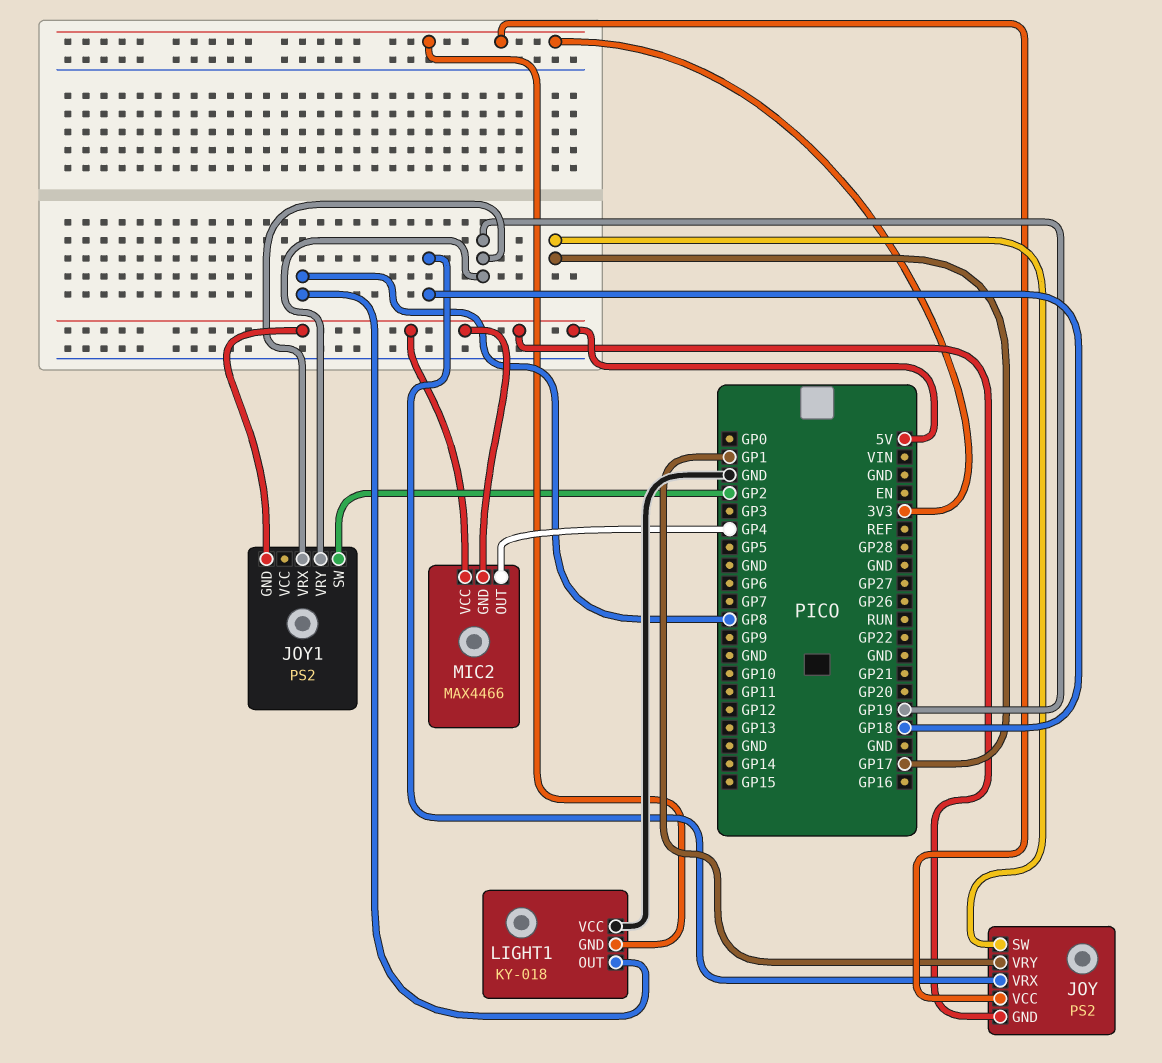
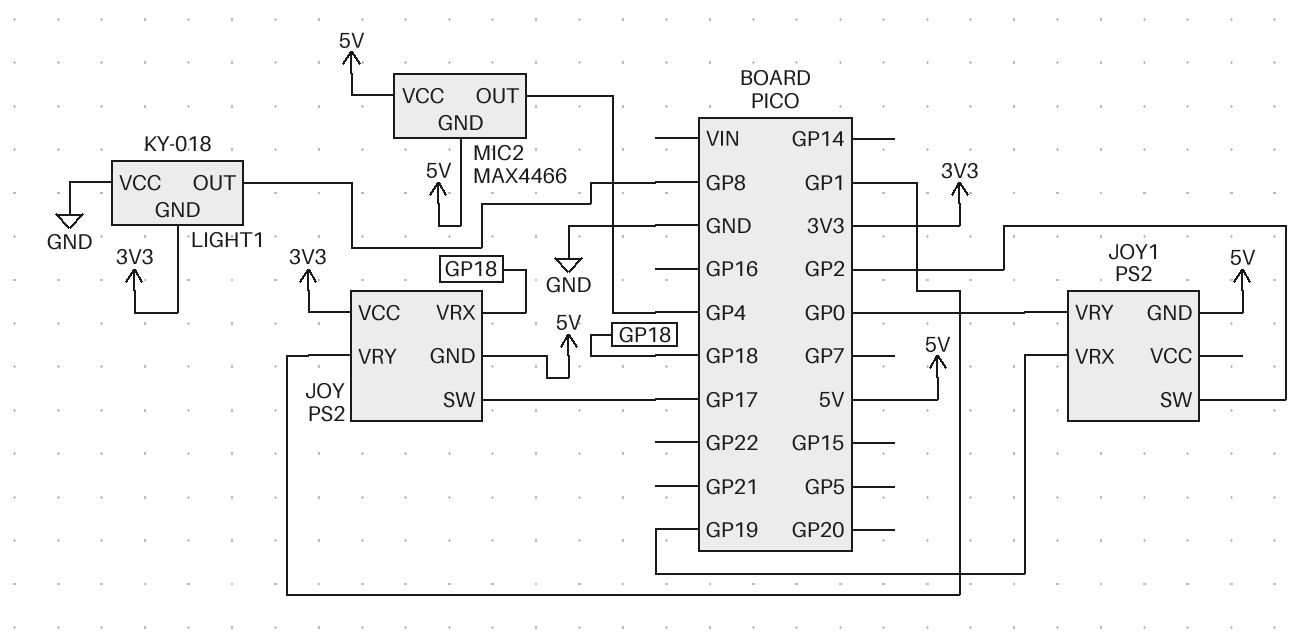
JOY1 pin VRY: GP19 -> GP0

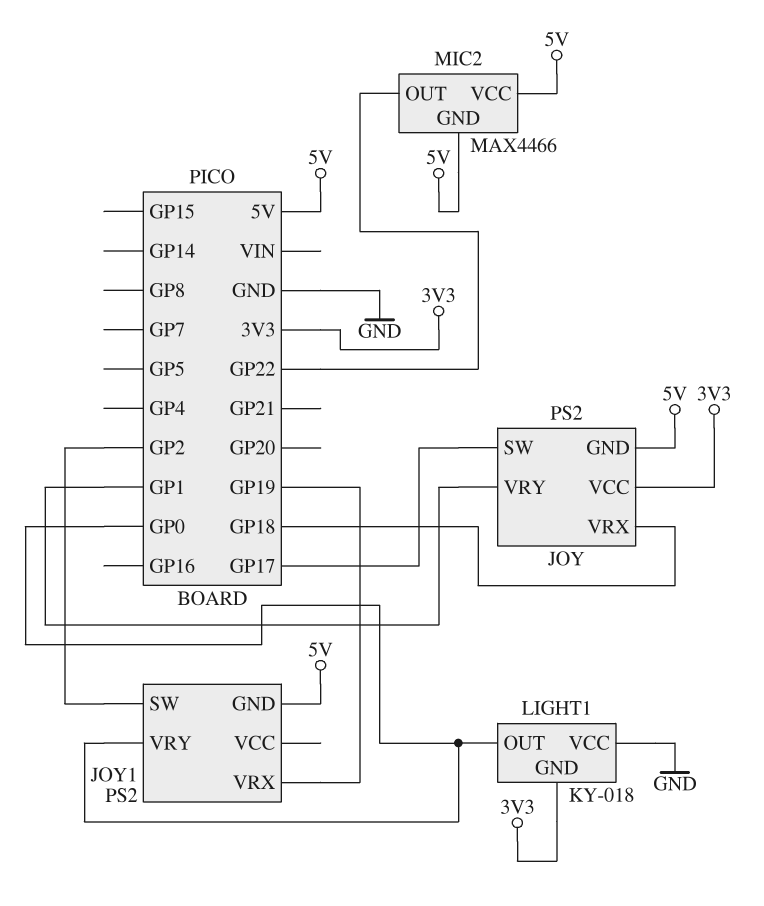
LIGHT1 pin OUT: GP8 -> GP0
MIC2 pin OUT: GP4 -> GP22

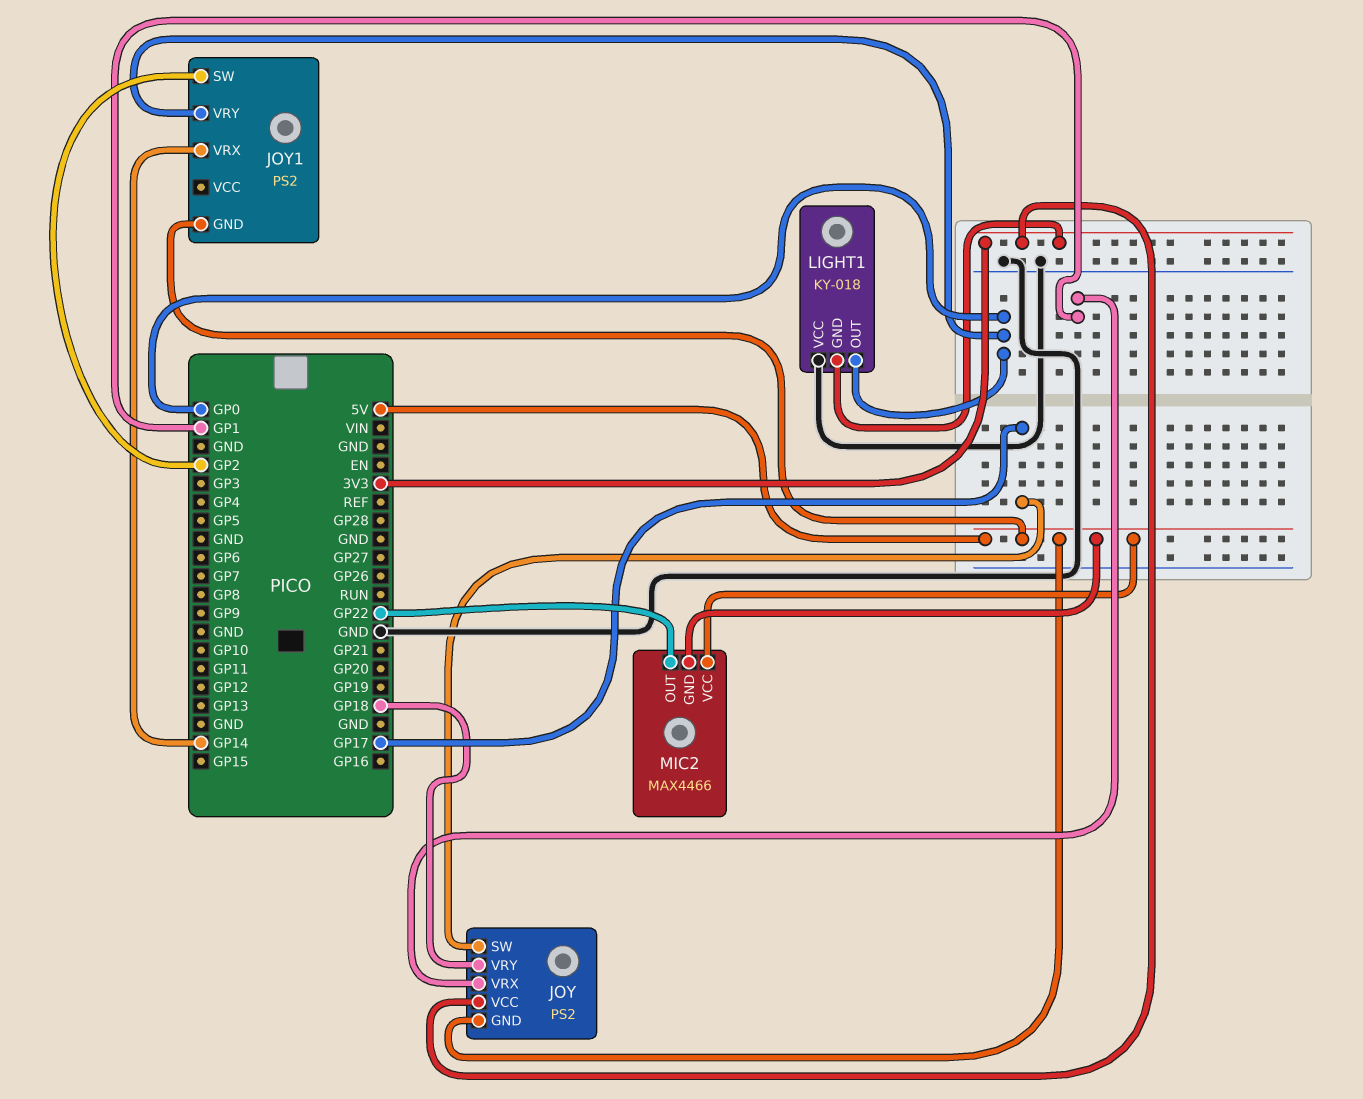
JOY pin VRX: GP18 -> GP1
JOY pin VRY: GP1 -> GP18
JOY1 pin VRX: GP19 -> GP14

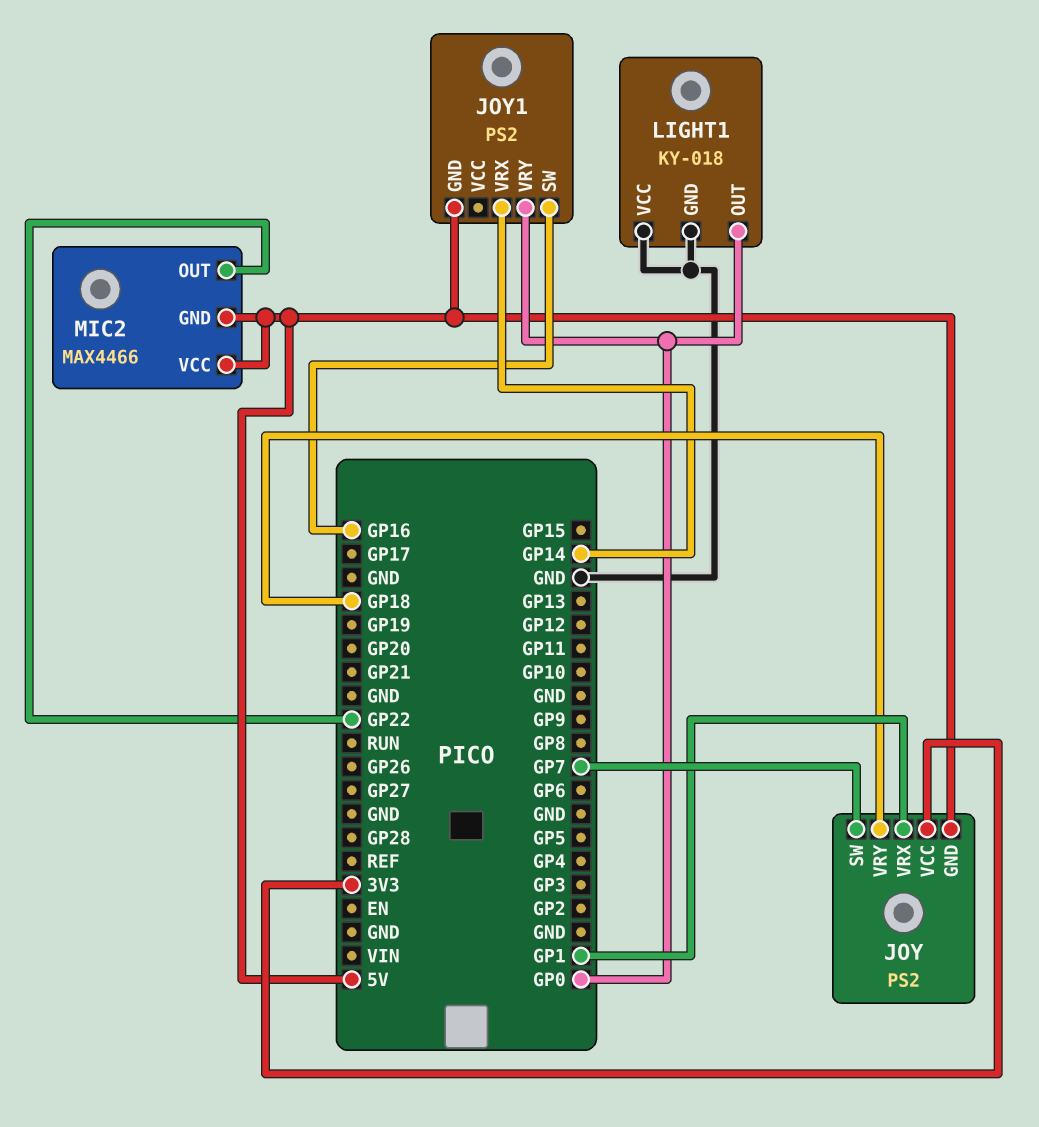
JOY pin SW: GP17 -> GP7
JOY1 pin SW: GP2 -> GP16
LIGHT1 pin GND: 3V3 -> GND

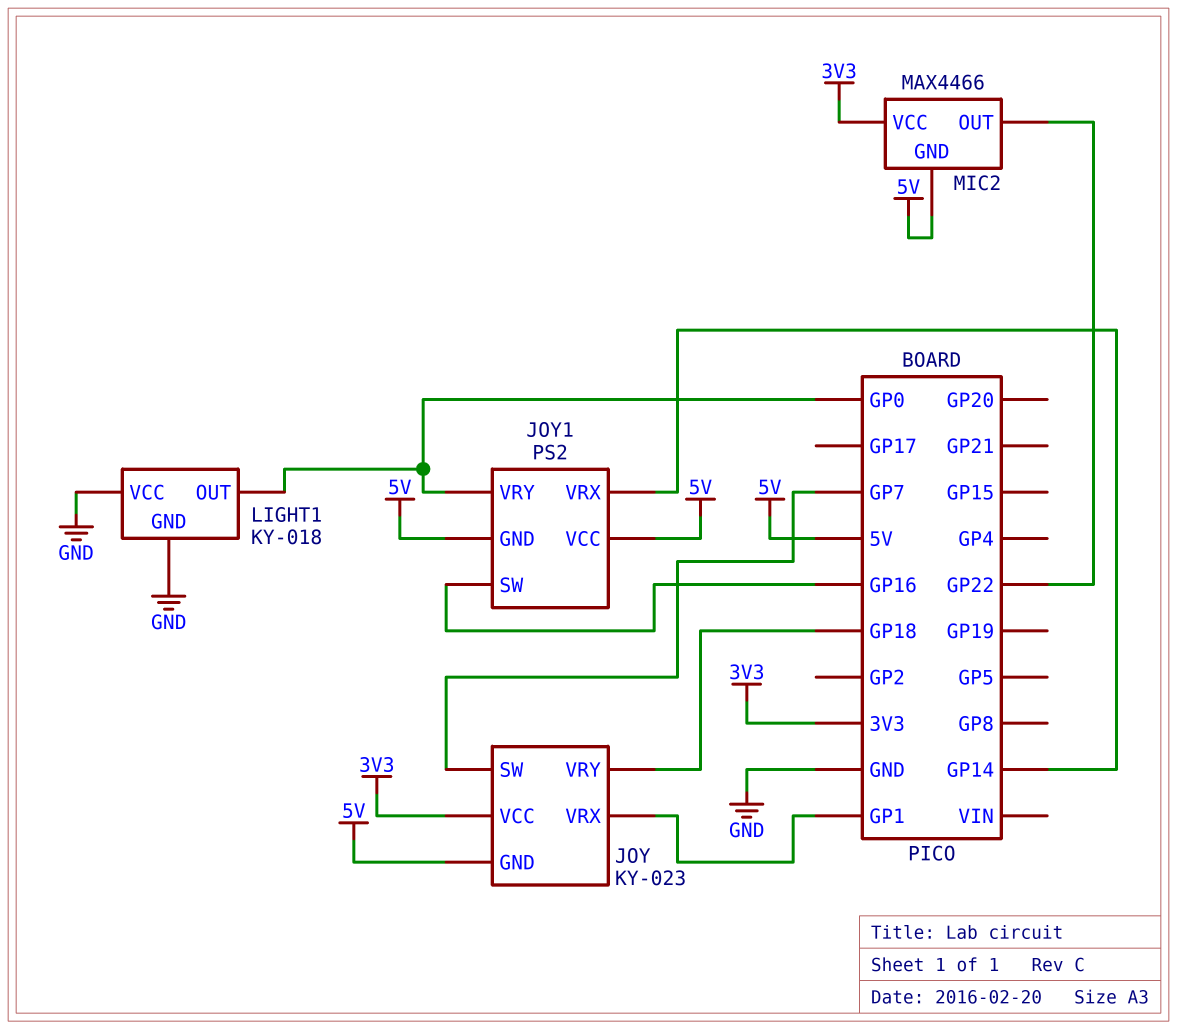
JOY: PS2 -> KY-023
JOY1 pin VCC: none -> 5V
MIC2 pin VCC: 5V -> 3V3

